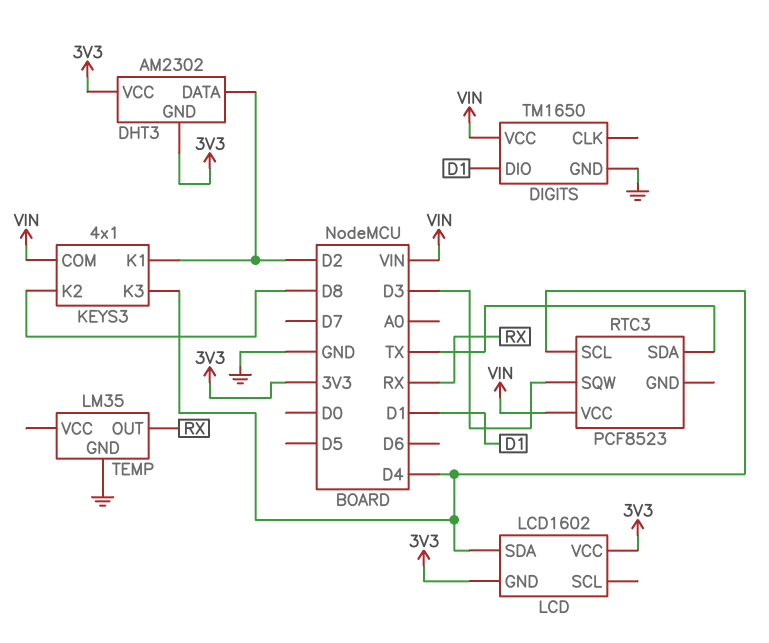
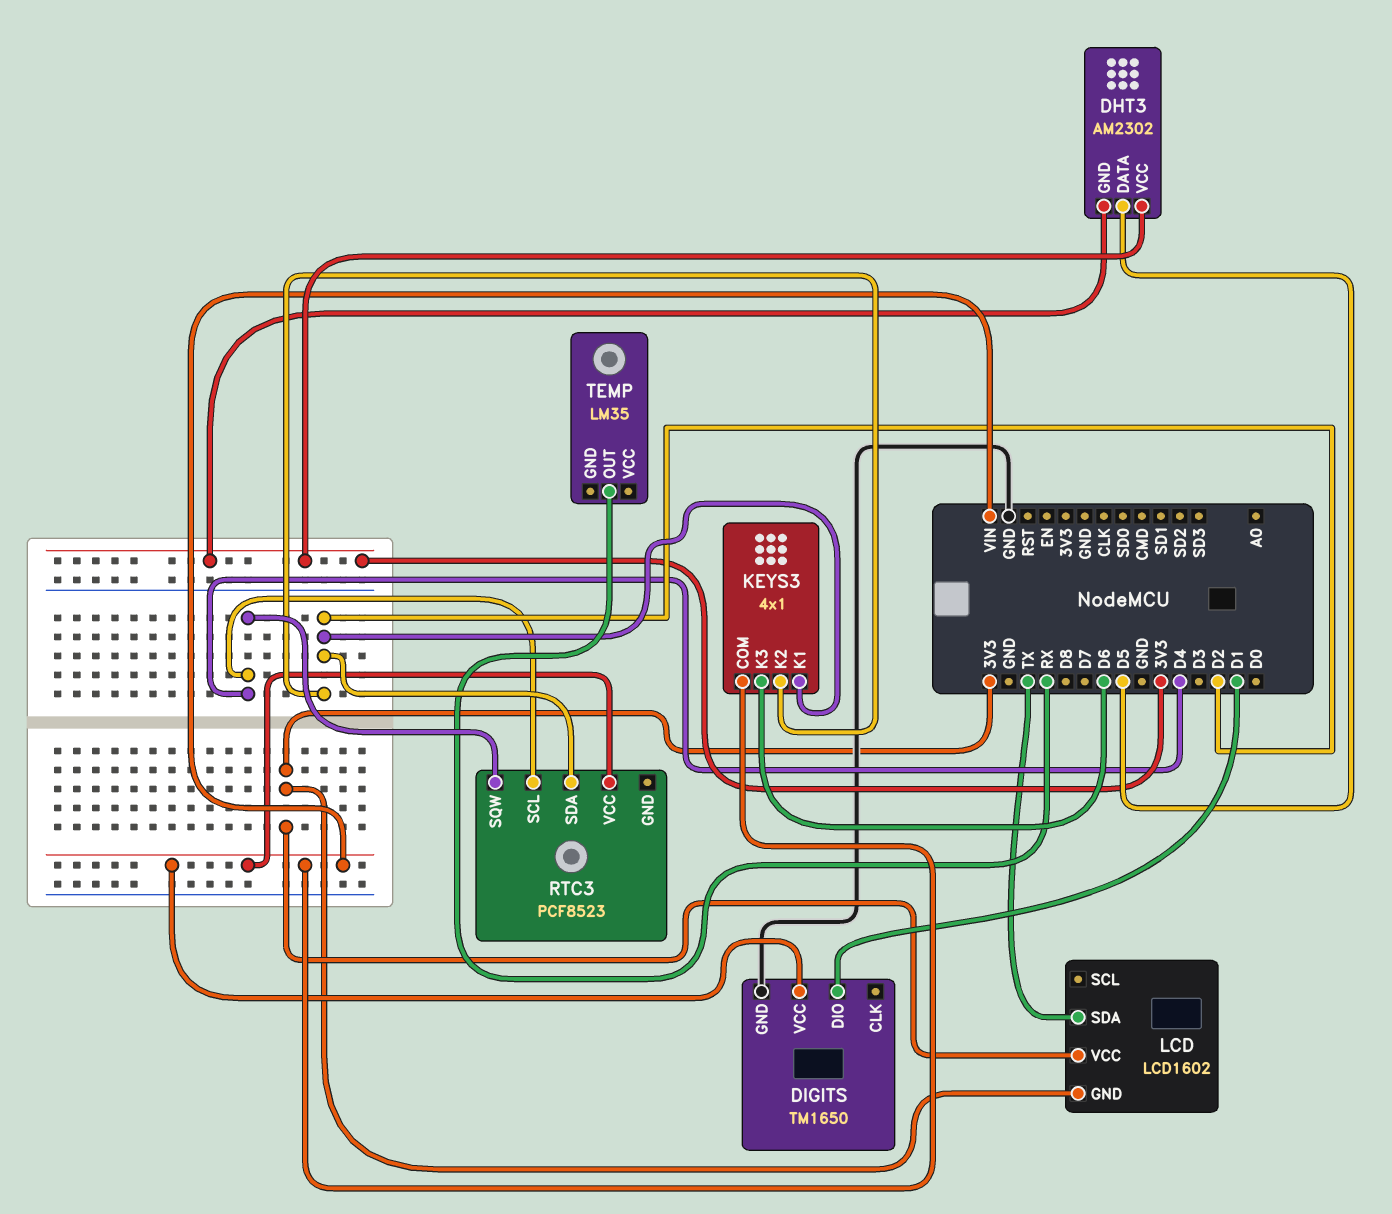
DHT3 pin DATA: D2 -> D5
KEYS3 pin K2: D8 -> D2
KEYS3 pin K3: D4 -> D6
LCD pin SDA: D4 -> TX
RTC3 pin SDA: TX -> D2
RTC3 pin SQW: D3 -> D4
TEMP pin GND: GND -> none

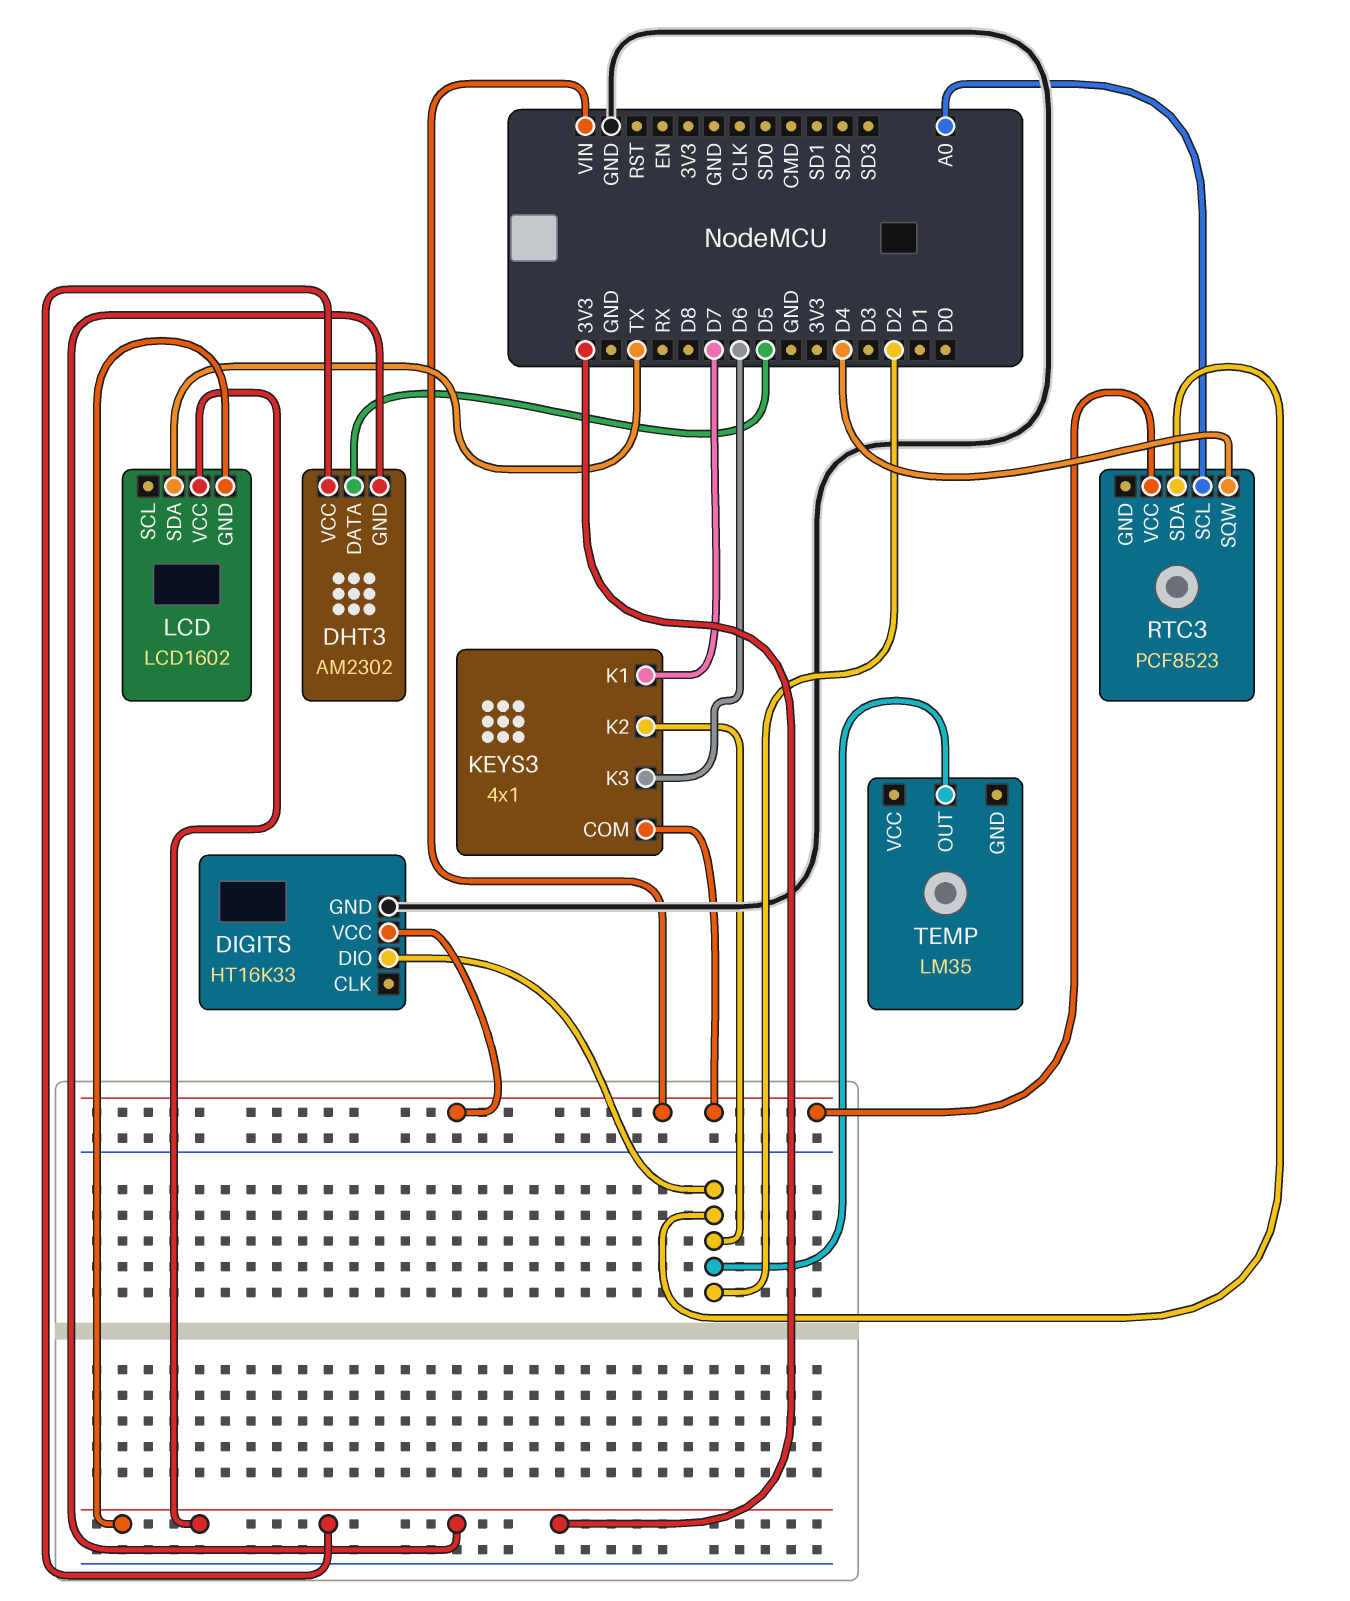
DIGITS: TM1650 -> HT16K33
DIGITS pin DIO: D1 -> D2
KEYS3 pin K1: D2 -> D7
RTC3 pin SCL: D4 -> A0
TEMP pin OUT: RX -> D2

